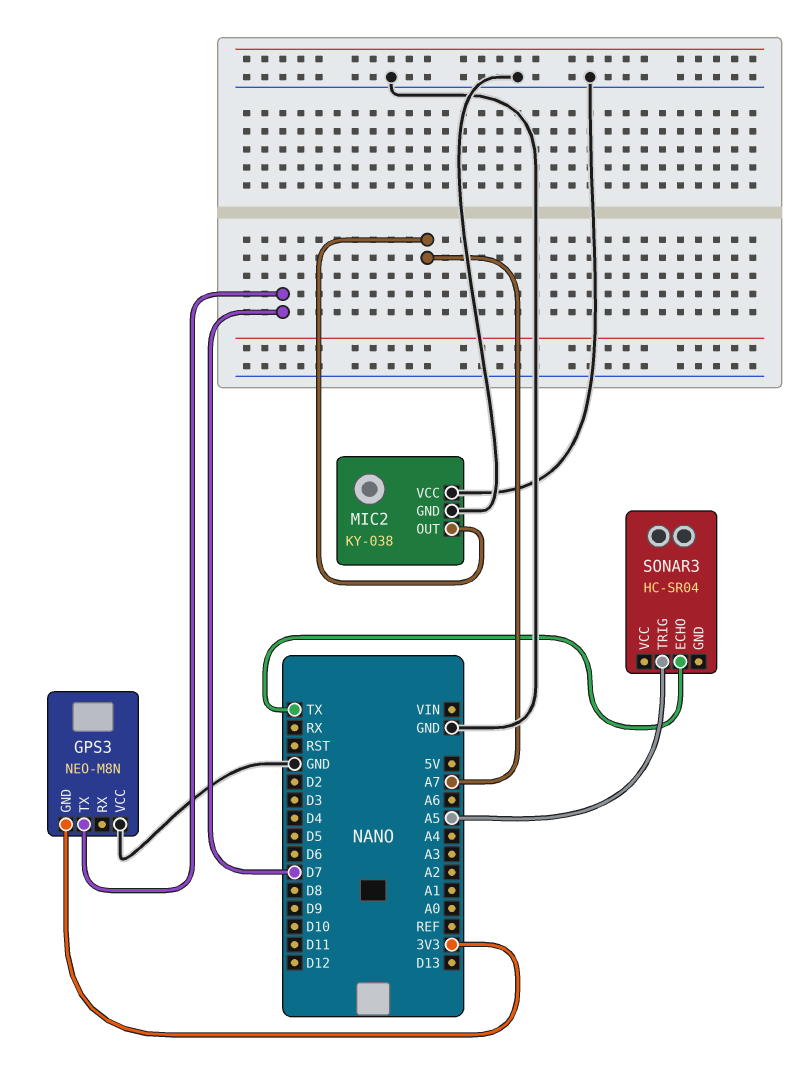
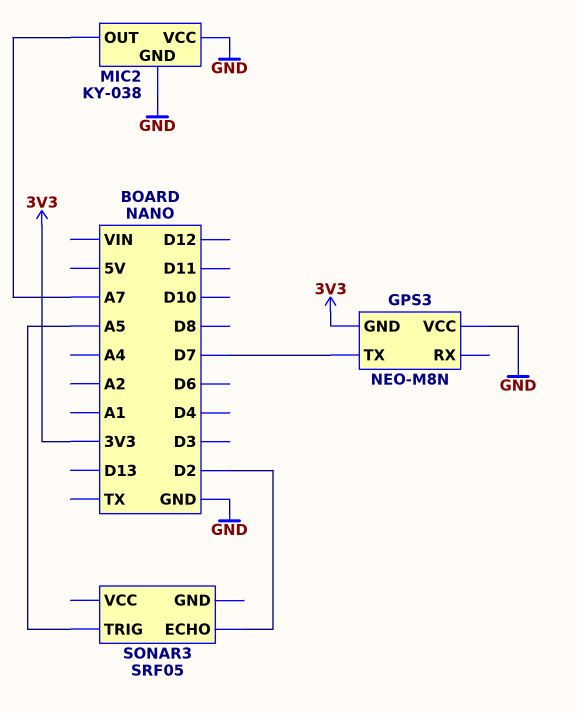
SONAR3: HC-SR04 -> SRF05
SONAR3 pin ECHO: TX -> D2

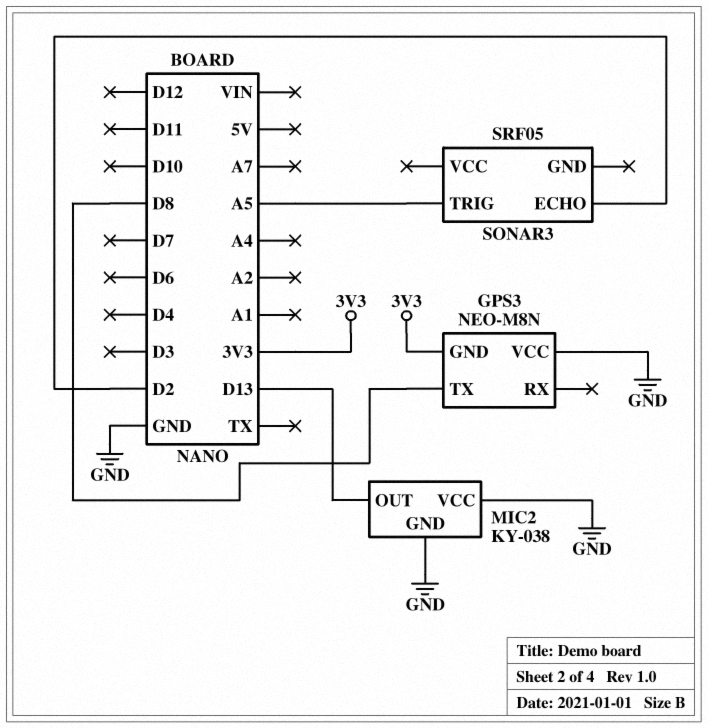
GPS3 pin TX: D7 -> D8
MIC2 pin OUT: A7 -> D13

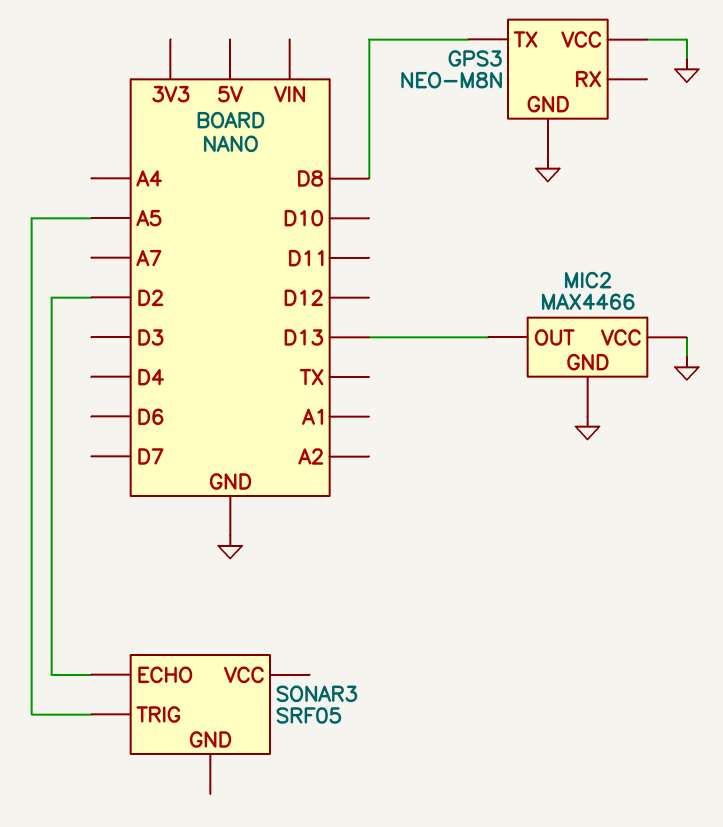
GPS3 pin GND: 3V3 -> GND
MIC2: KY-038 -> MAX4466

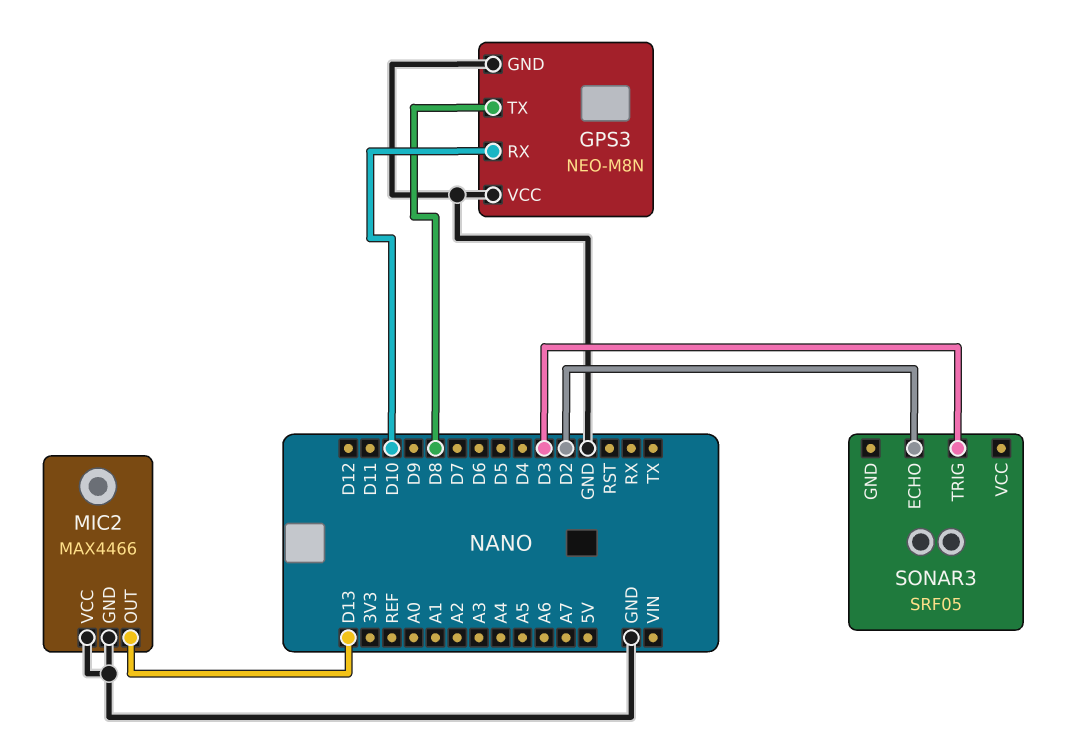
GPS3 pin RX: none -> D10
SONAR3 pin TRIG: A5 -> D3

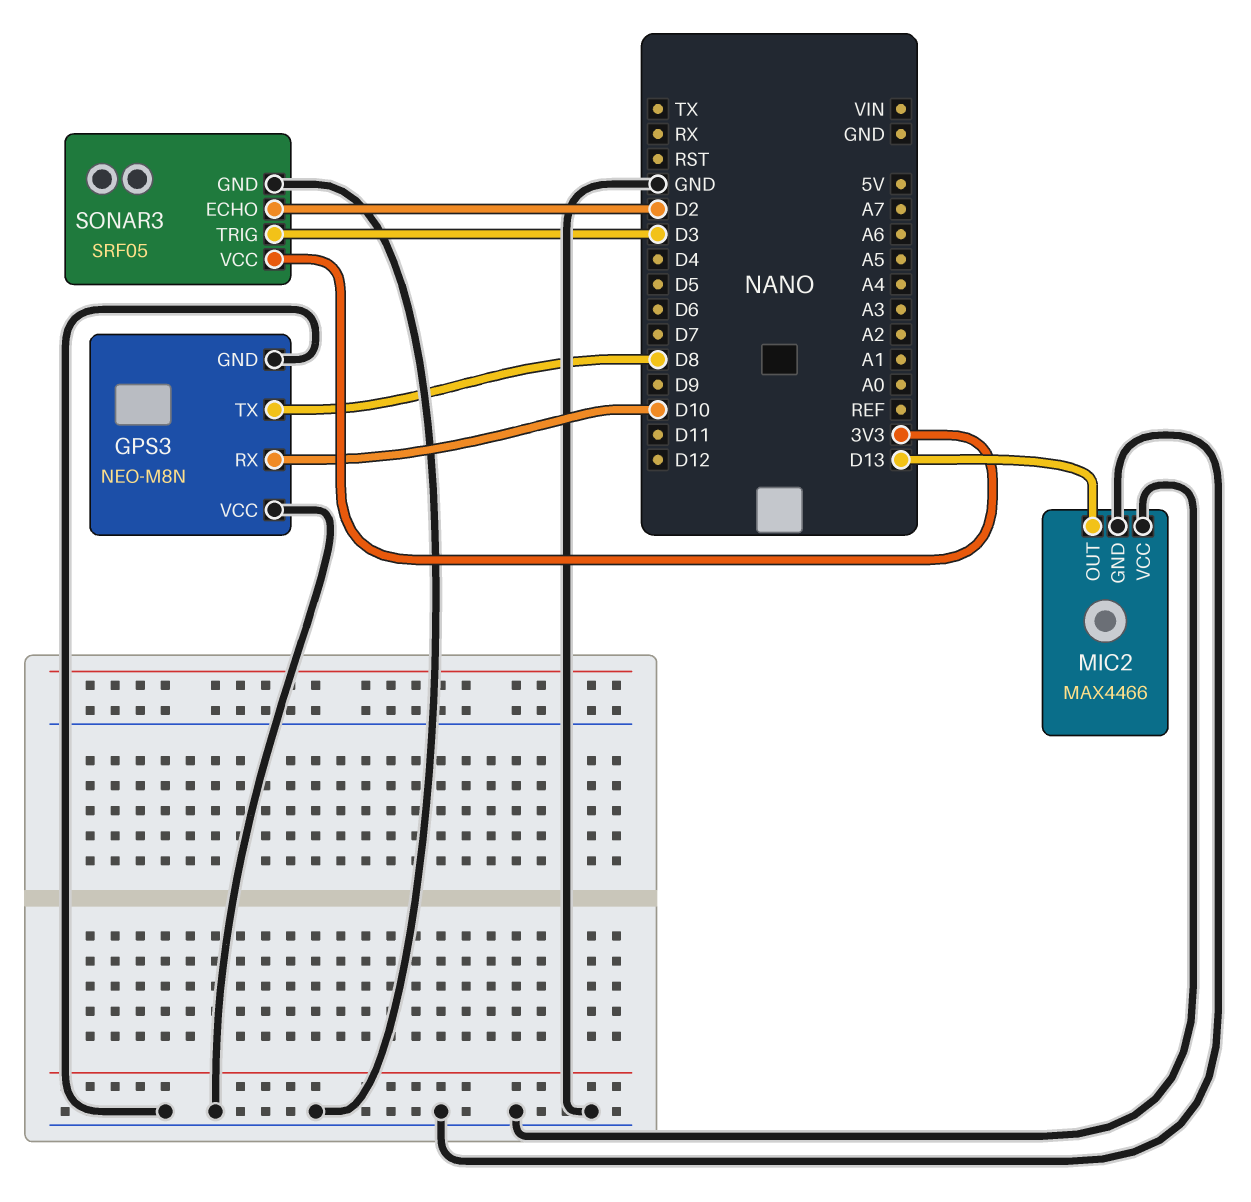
SONAR3 pin GND: none -> GND
SONAR3 pin VCC: none -> 3V3

